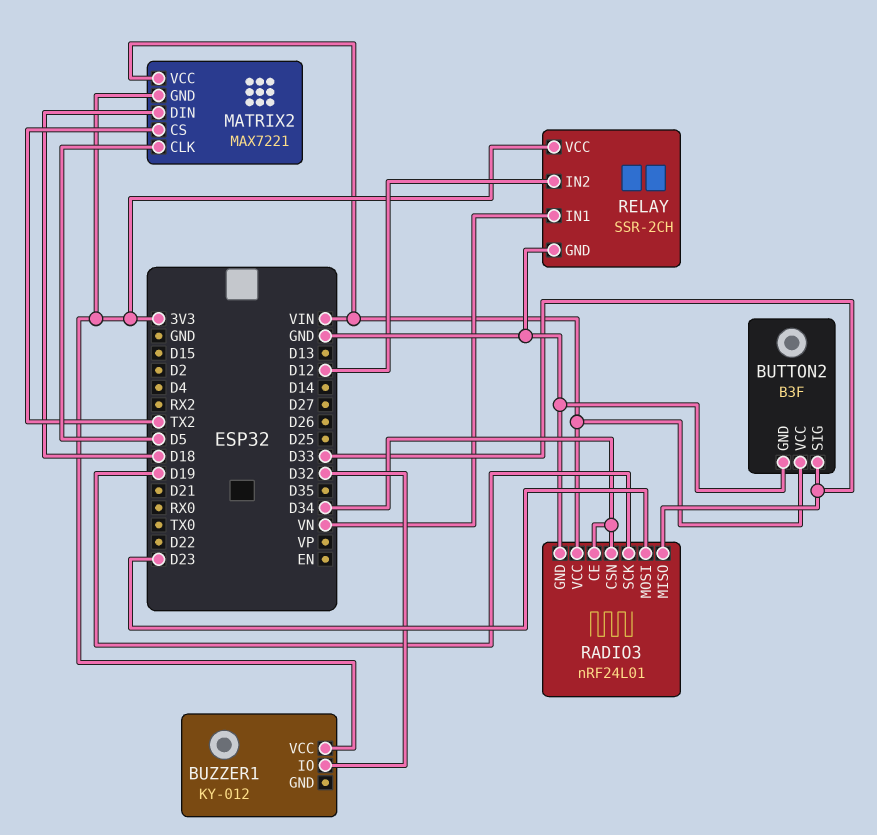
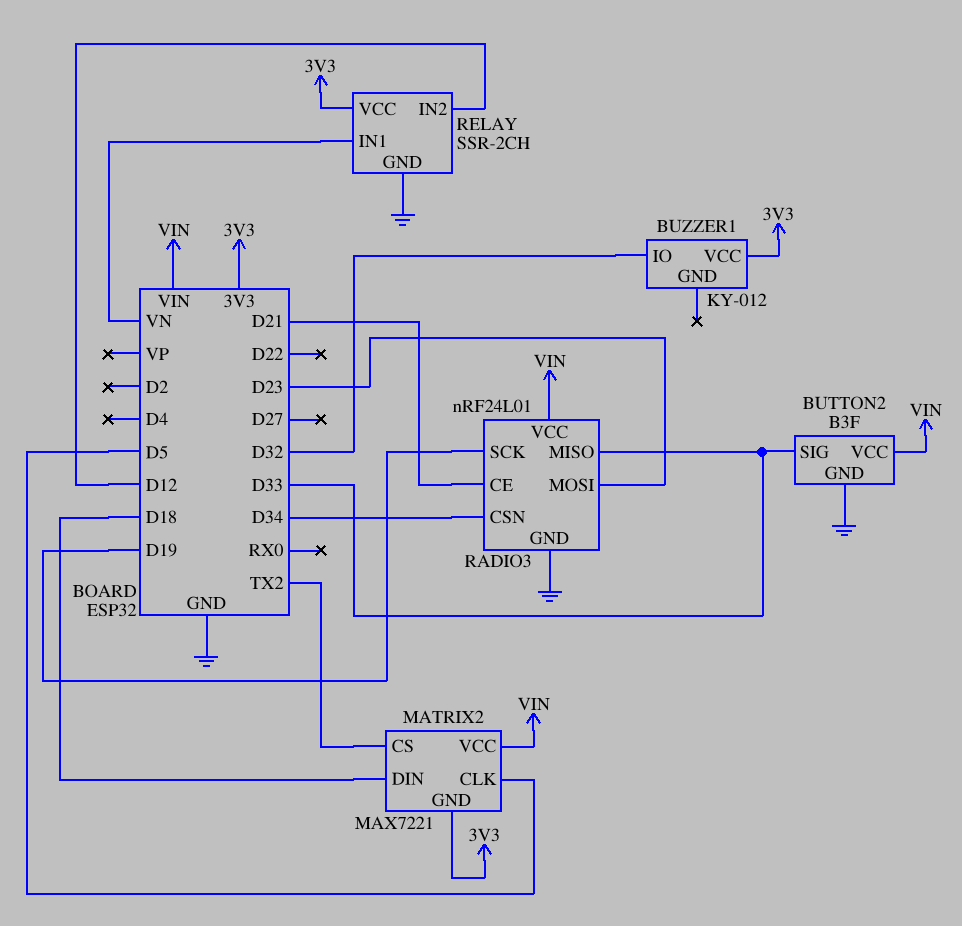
RADIO3 pin CE: D34 -> D21

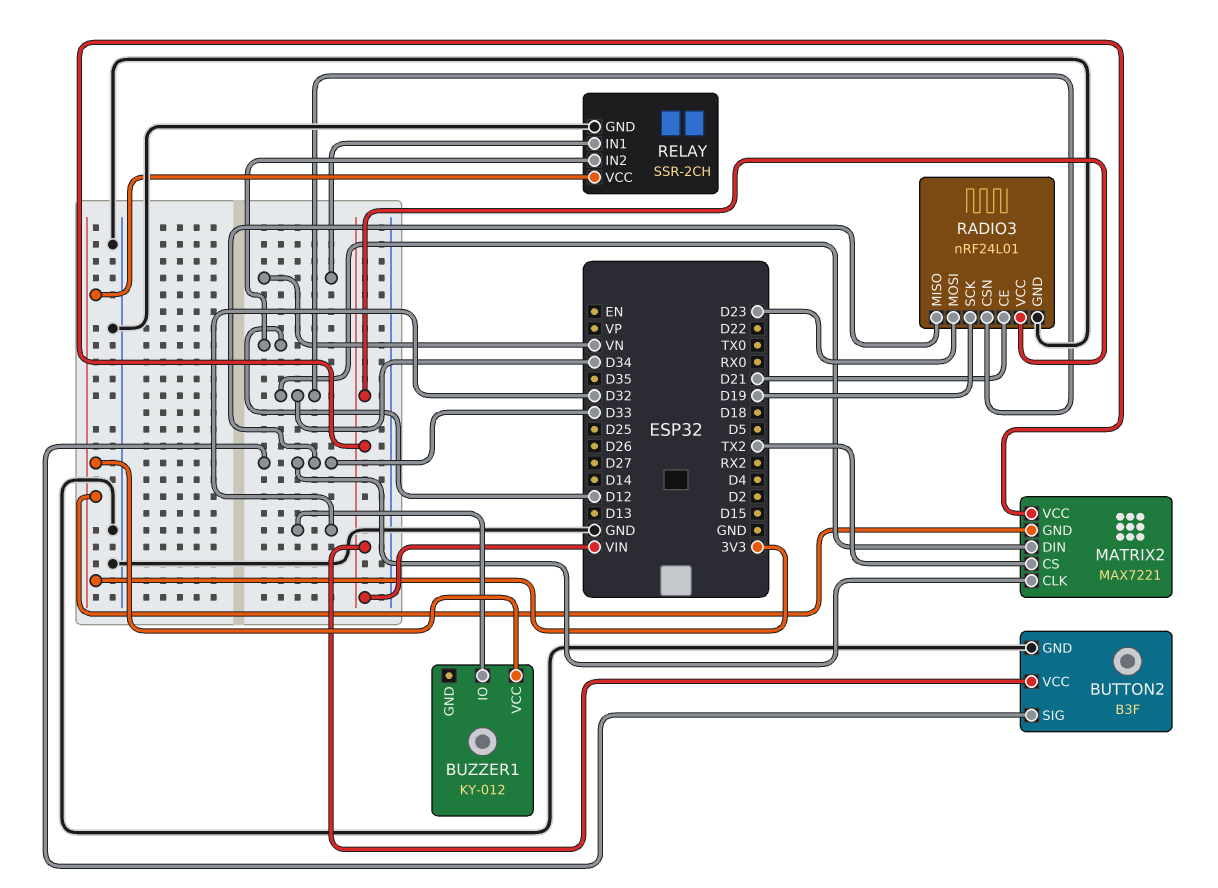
MATRIX2 pin CLK: D5 -> D33
MATRIX2 pin DIN: D18 -> D34

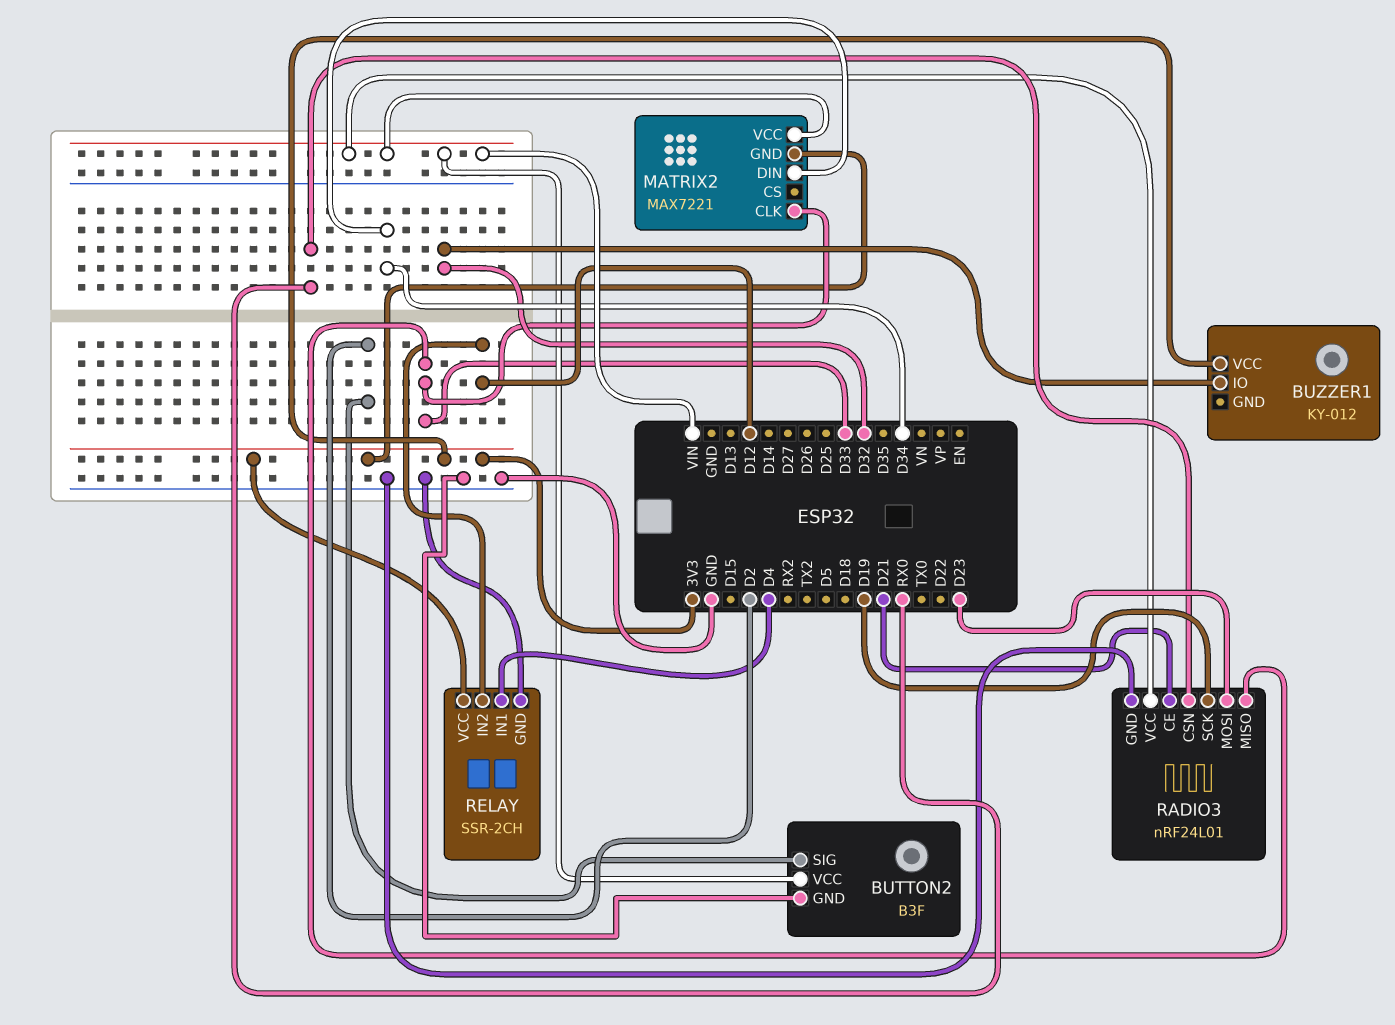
BUTTON2 pin SIG: D33 -> D2
MATRIX2 pin CS: TX2 -> none
RADIO3 pin CSN: D34 -> RX0
RELAY pin IN1: VN -> D4

